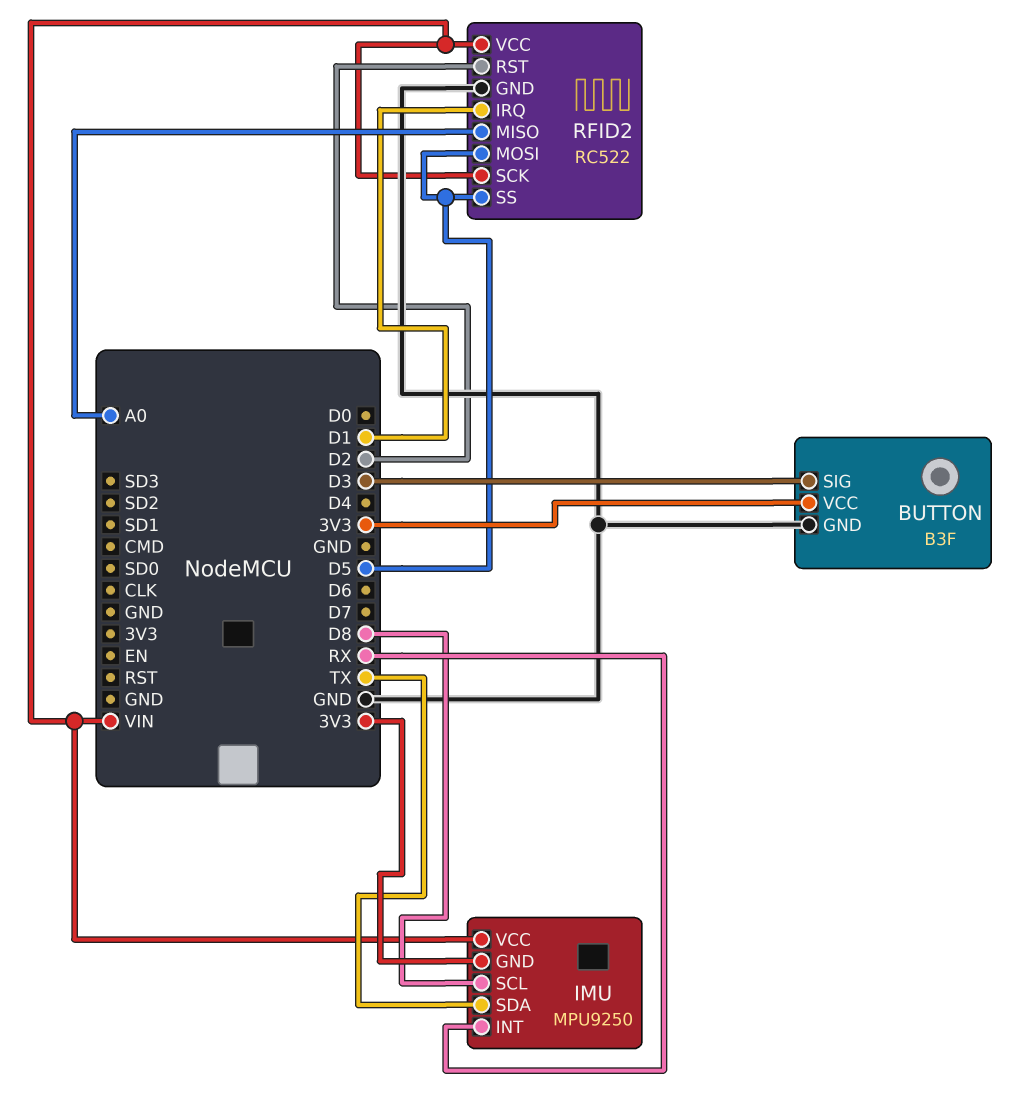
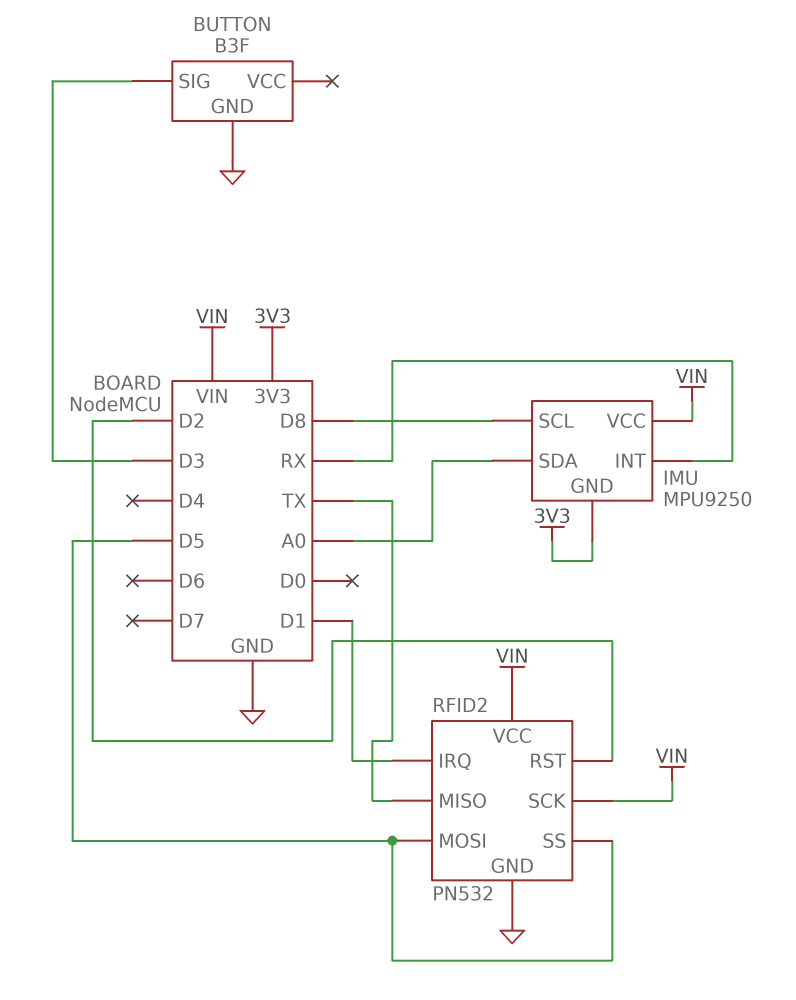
BUTTON pin VCC: 3V3 -> none
IMU pin SDA: TX -> A0
RFID2: RC522 -> PN532
RFID2 pin MISO: A0 -> TX

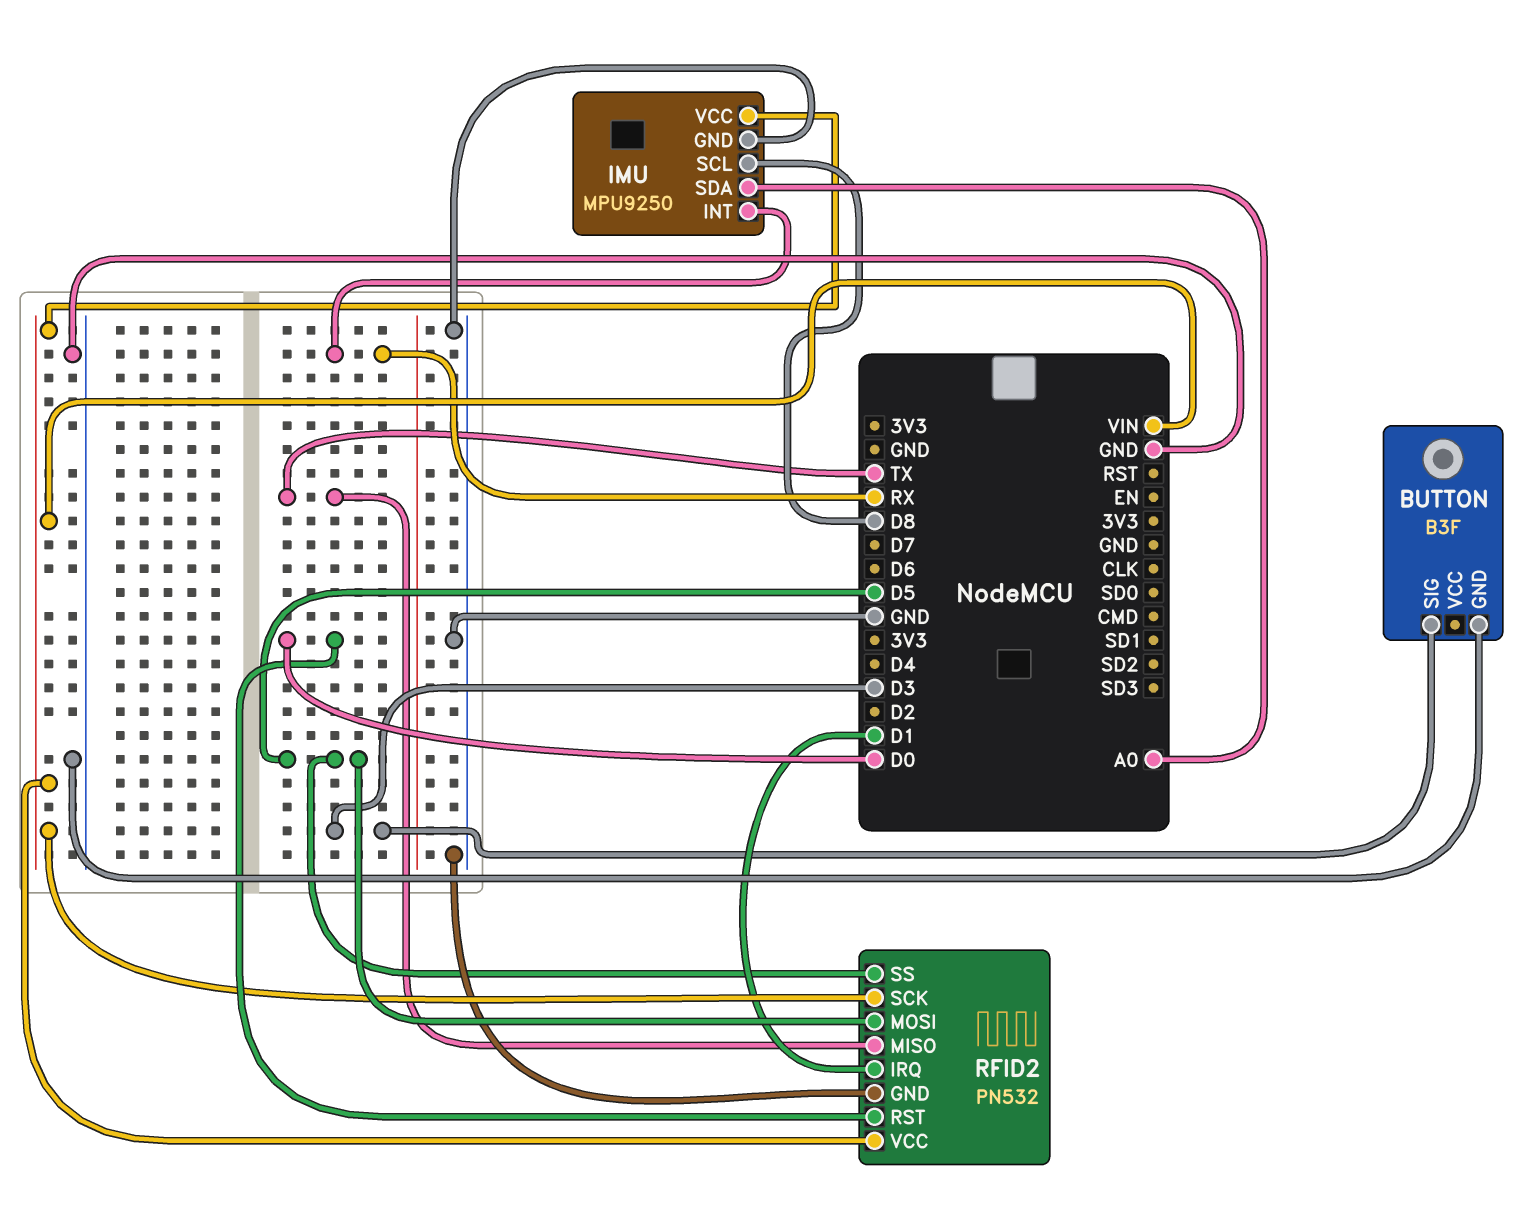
IMU pin GND: 3V3 -> GND
RFID2 pin RST: D2 -> D0

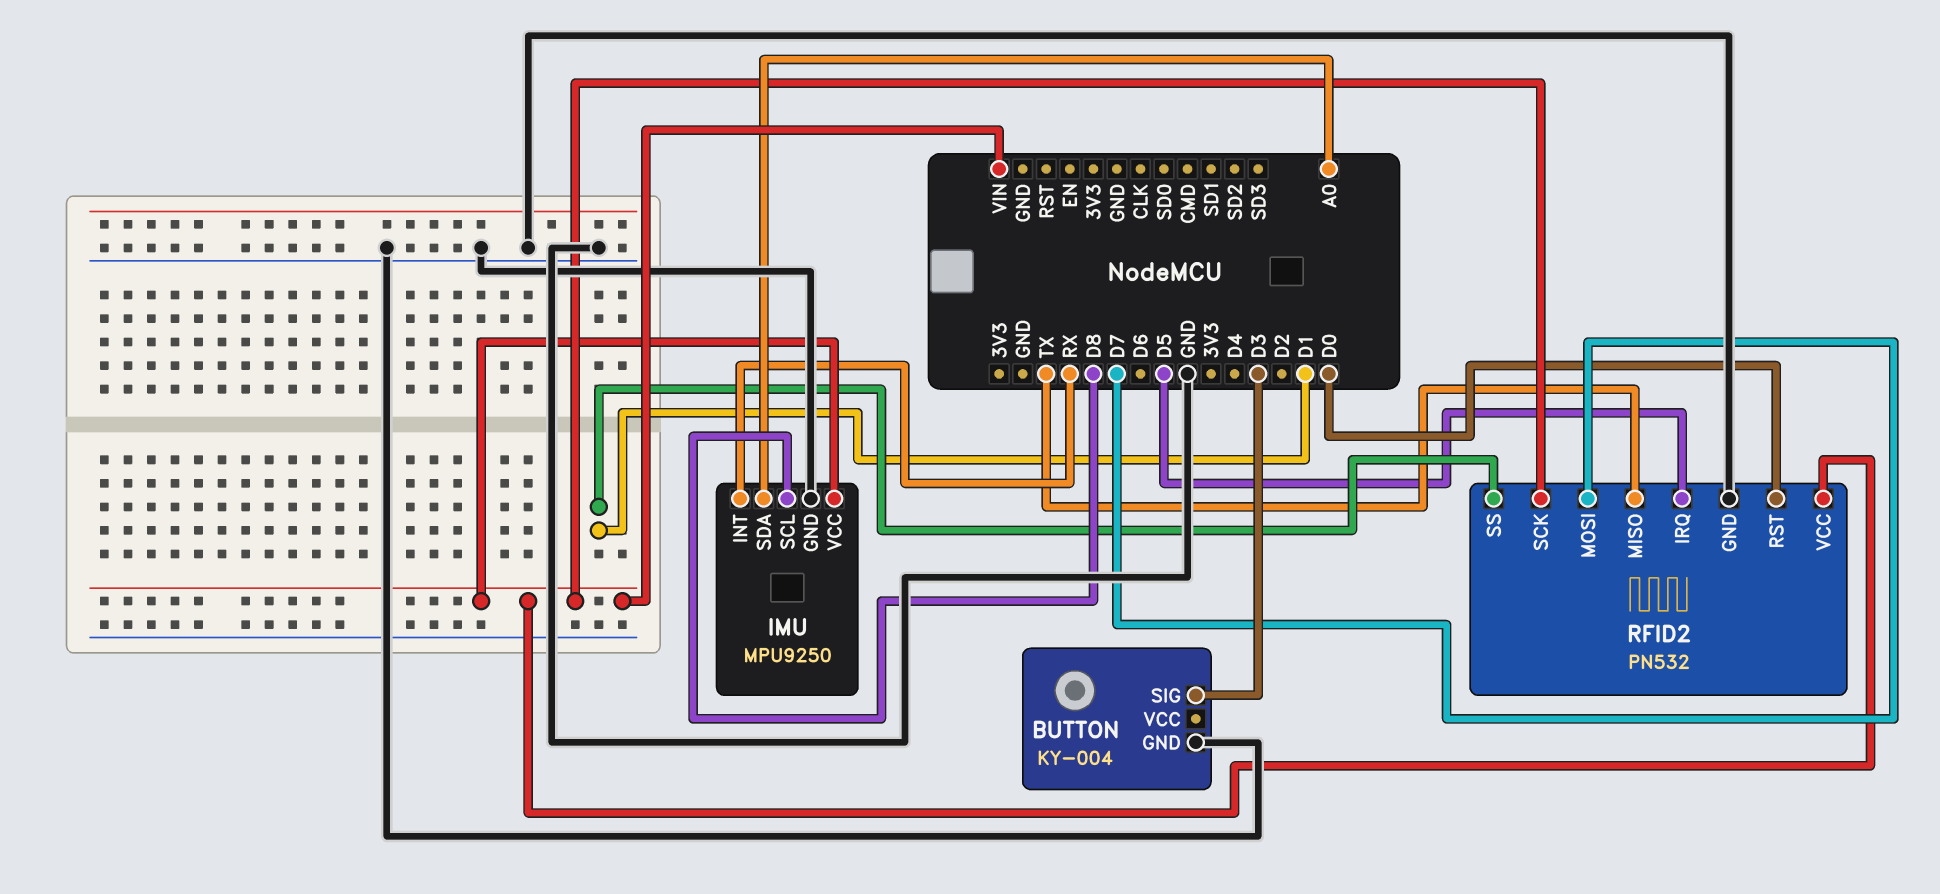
BUTTON: B3F -> KY-004
RFID2 pin IRQ: D1 -> D5
RFID2 pin MOSI: D5 -> D7
RFID2 pin SS: D5 -> D1

